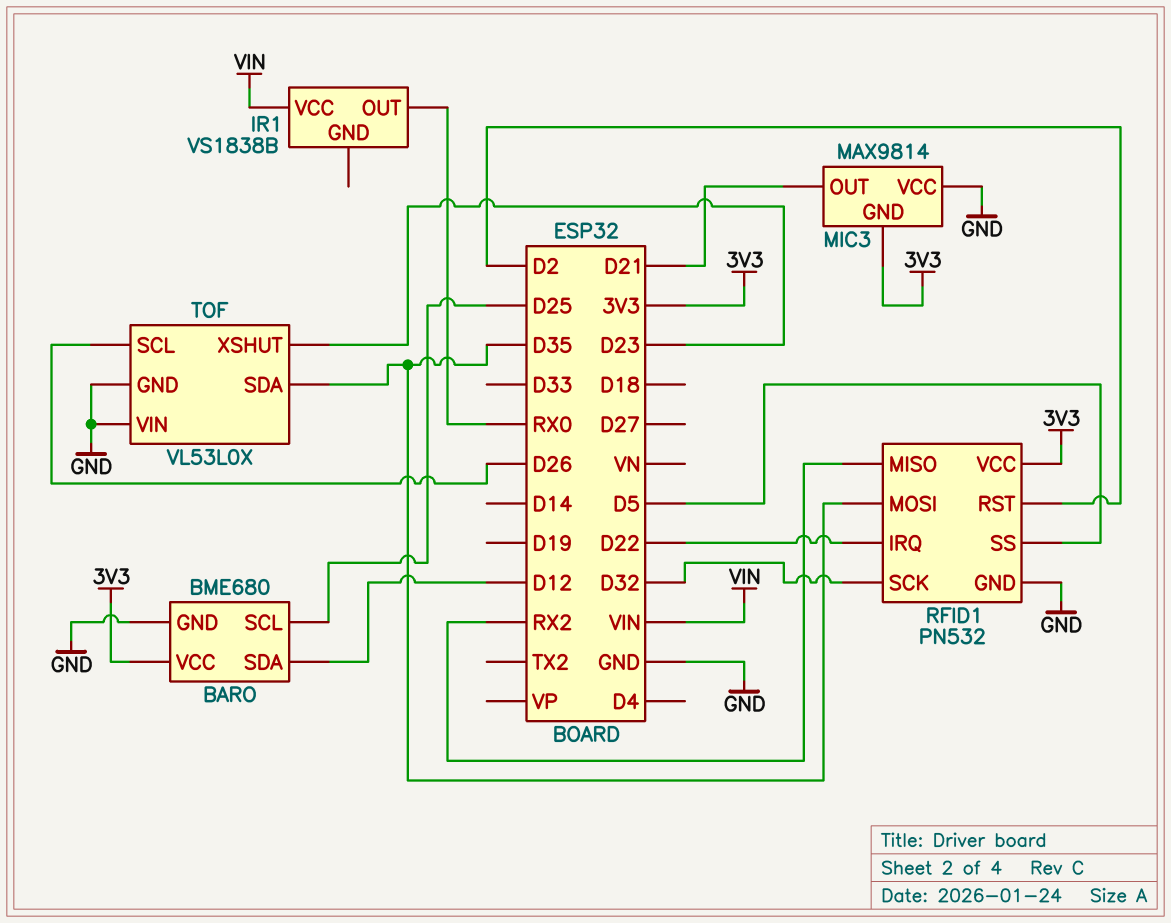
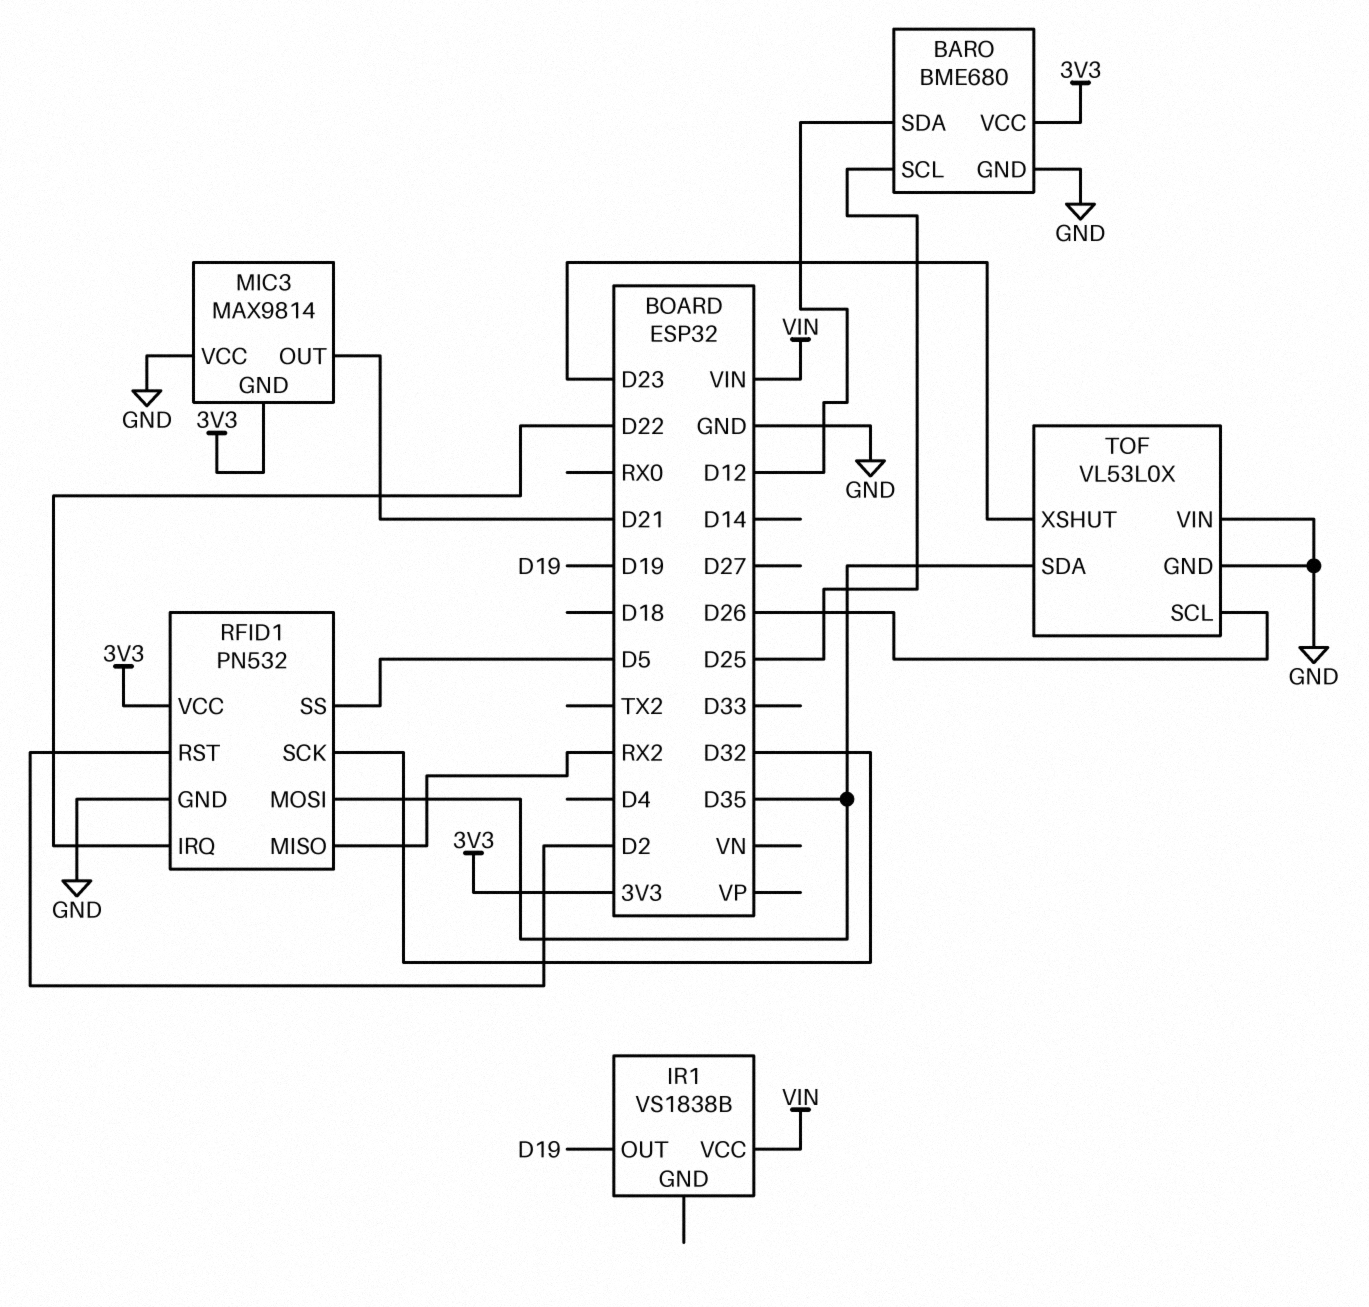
IR1 pin OUT: RX0 -> D19

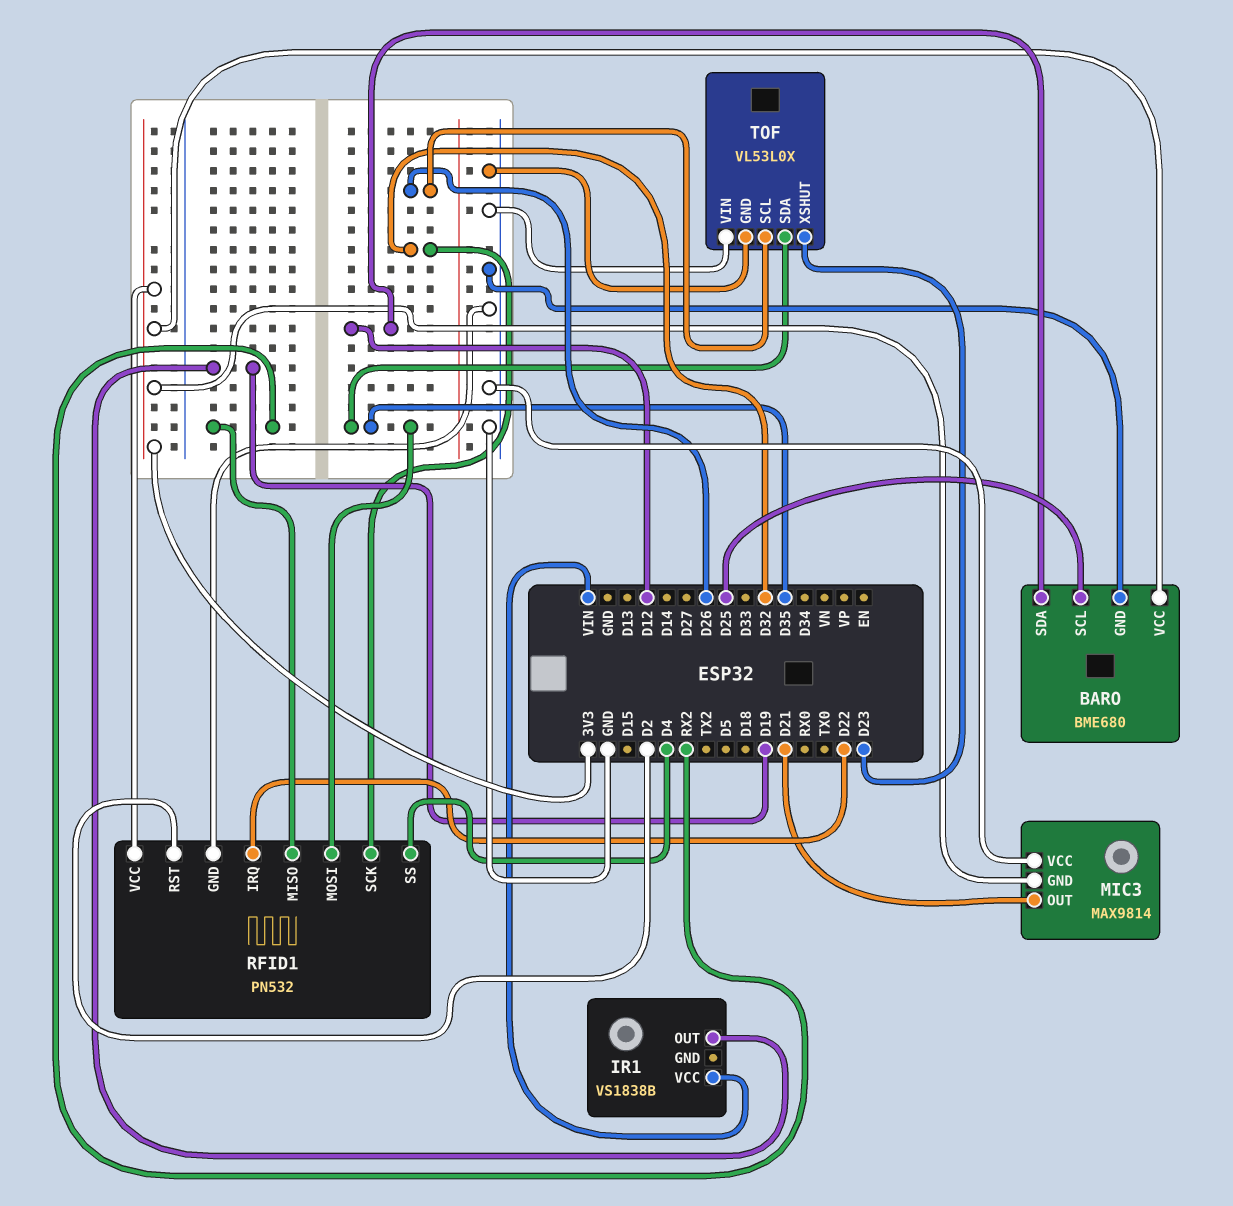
RFID1 pin SS: D5 -> D4

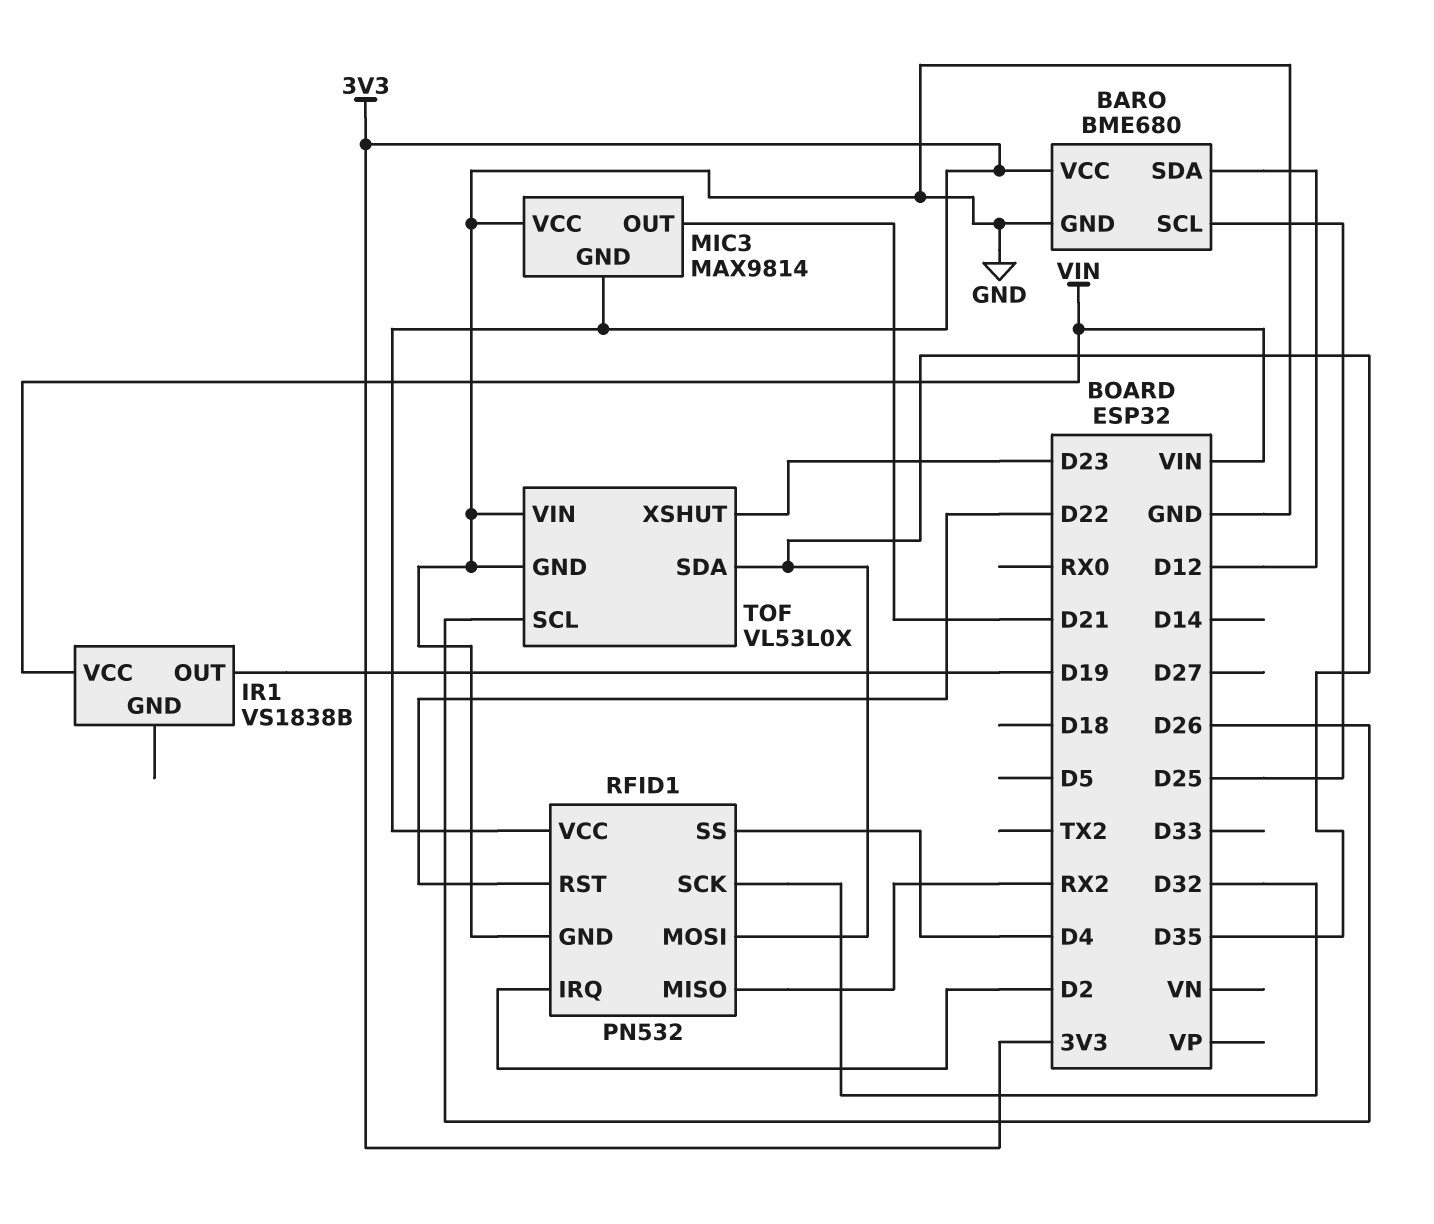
RFID1 pin IRQ: D22 -> D2
RFID1 pin RST: D2 -> D22

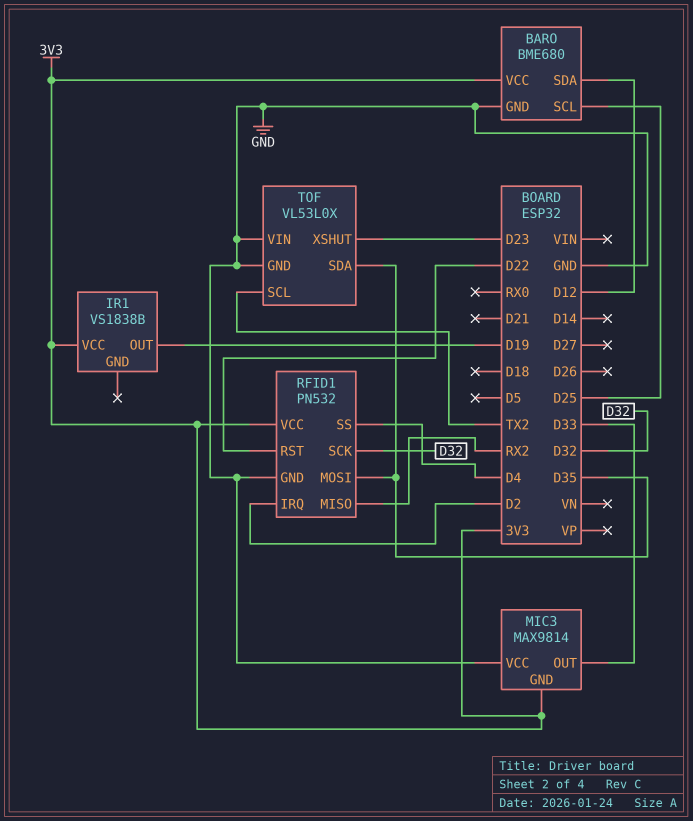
IR1 pin VCC: VIN -> 3V3
MIC3 pin OUT: D21 -> D33
TOF pin SCL: D26 -> TX2

